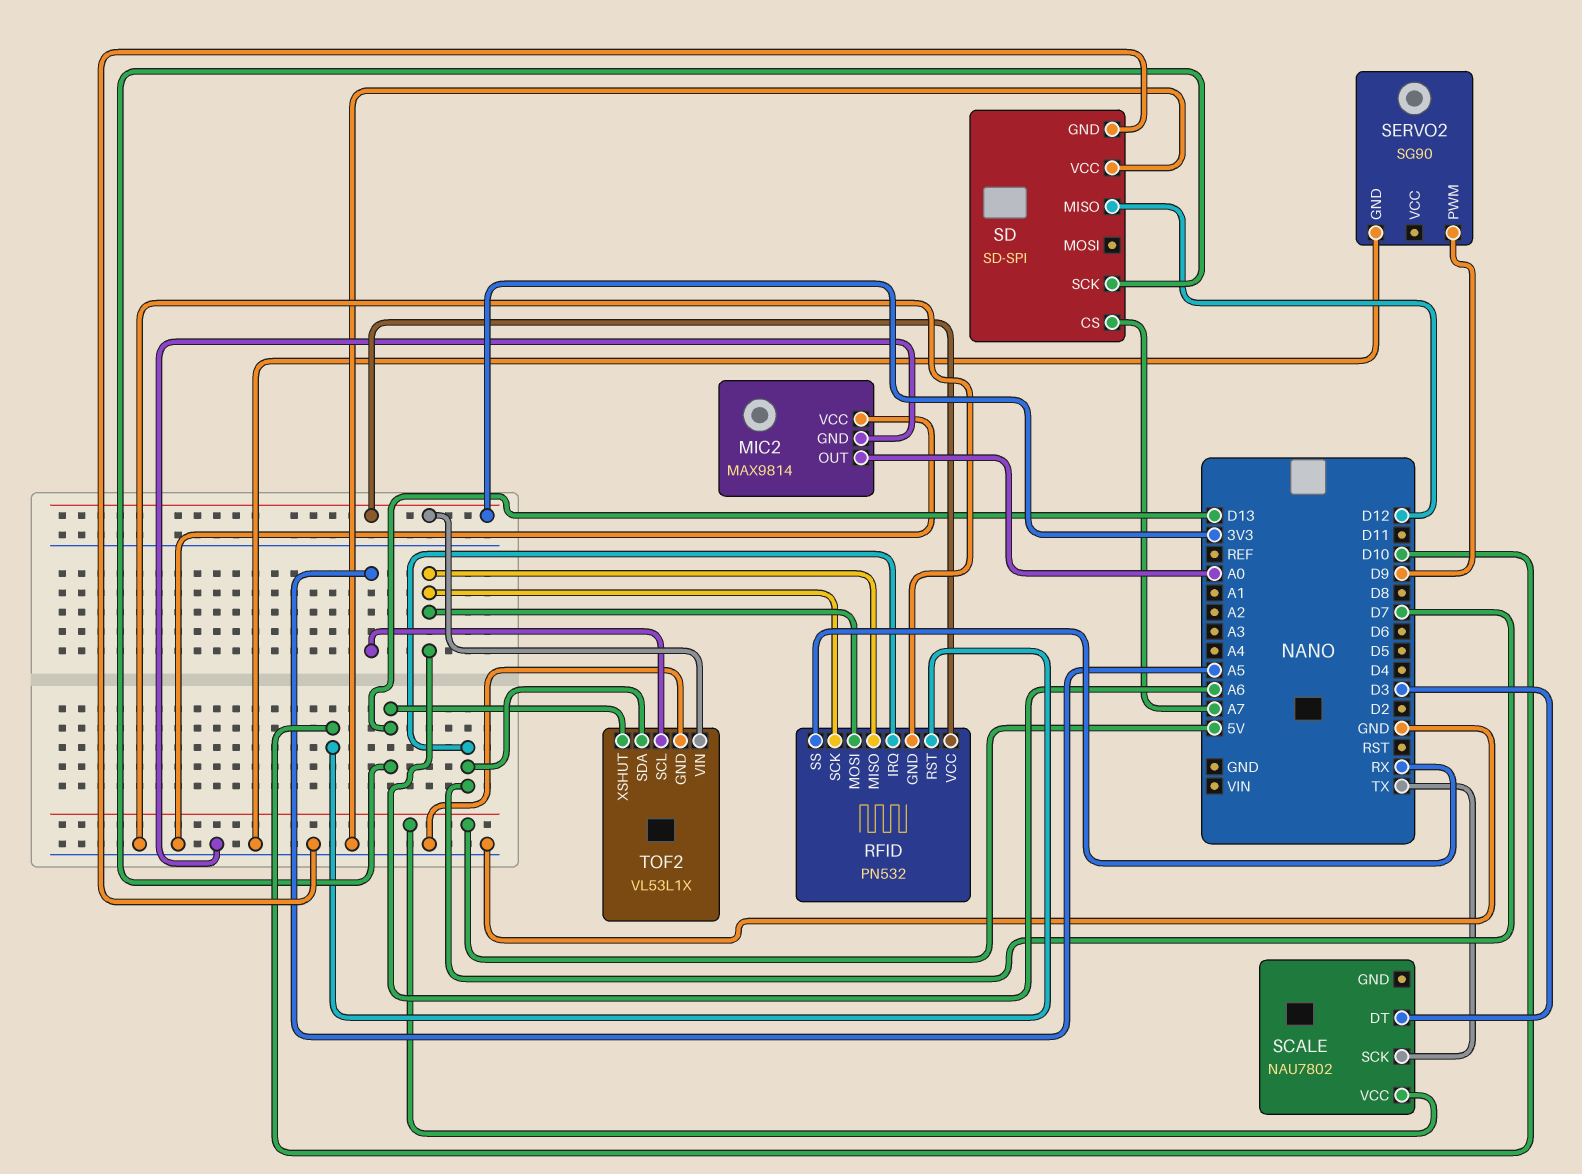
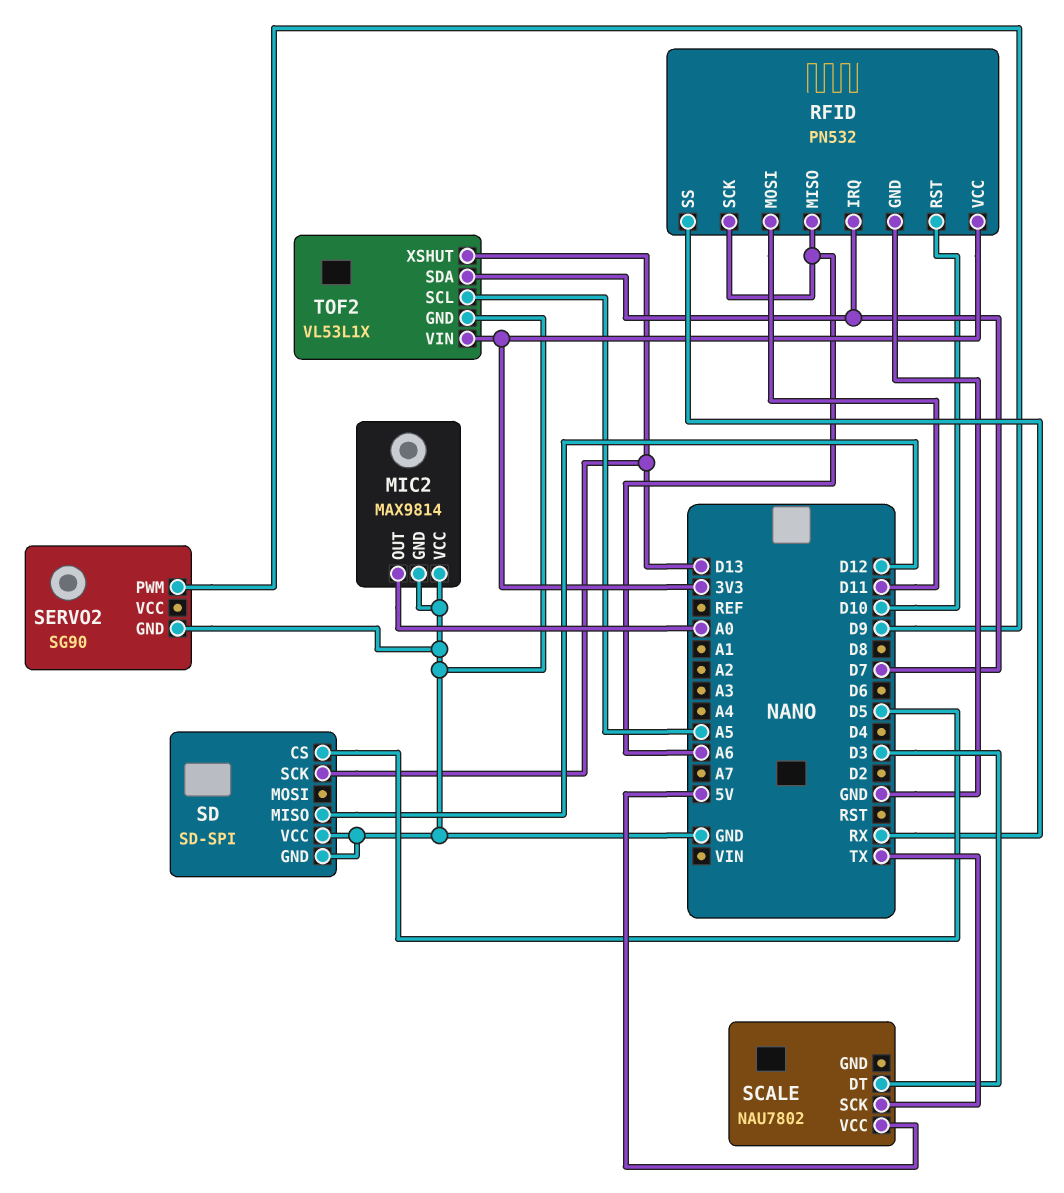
RFID pin MOSI: A6 -> D11
SD pin CS: A7 -> D5

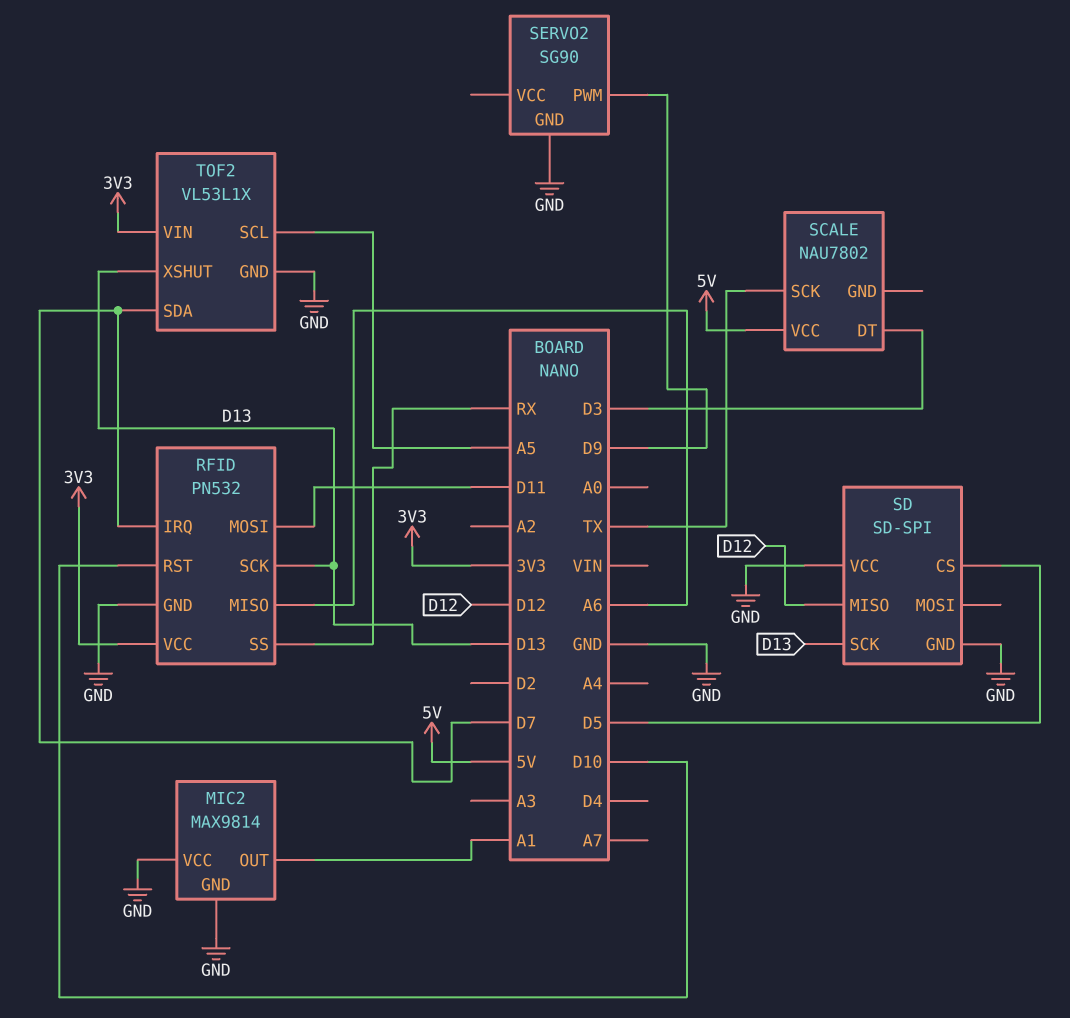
MIC2 pin OUT: A0 -> A1
RFID pin SCK: A6 -> D13

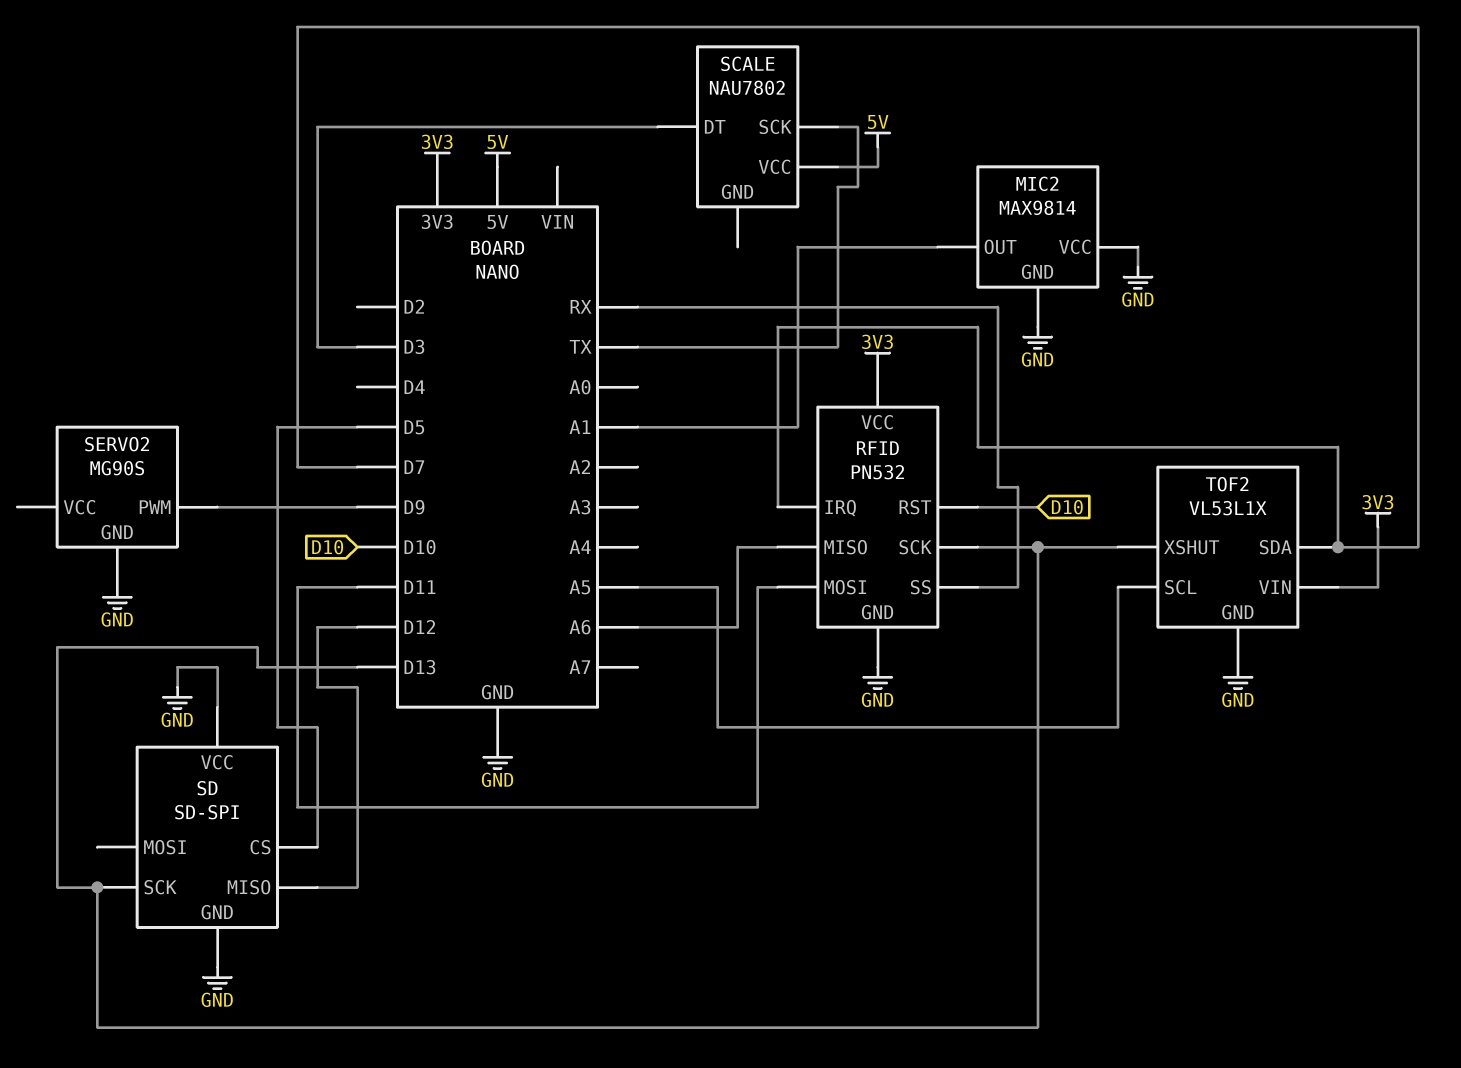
SERVO2: SG90 -> MG90S

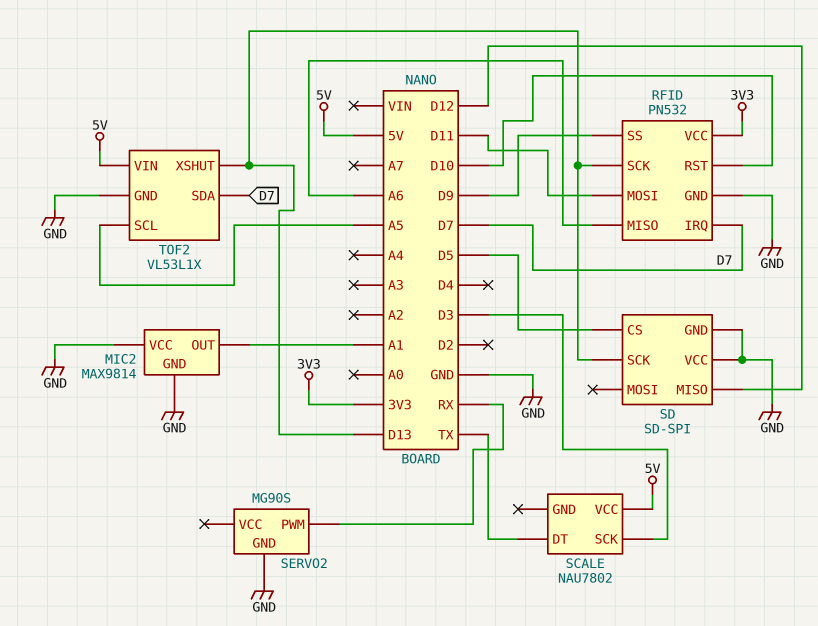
RFID pin SS: RX -> D9
SCALE pin DT: D3 -> TX
SCALE pin SCK: TX -> D3
SERVO2 pin PWM: D9 -> RX
TOF2 pin VIN: 3V3 -> 5V

